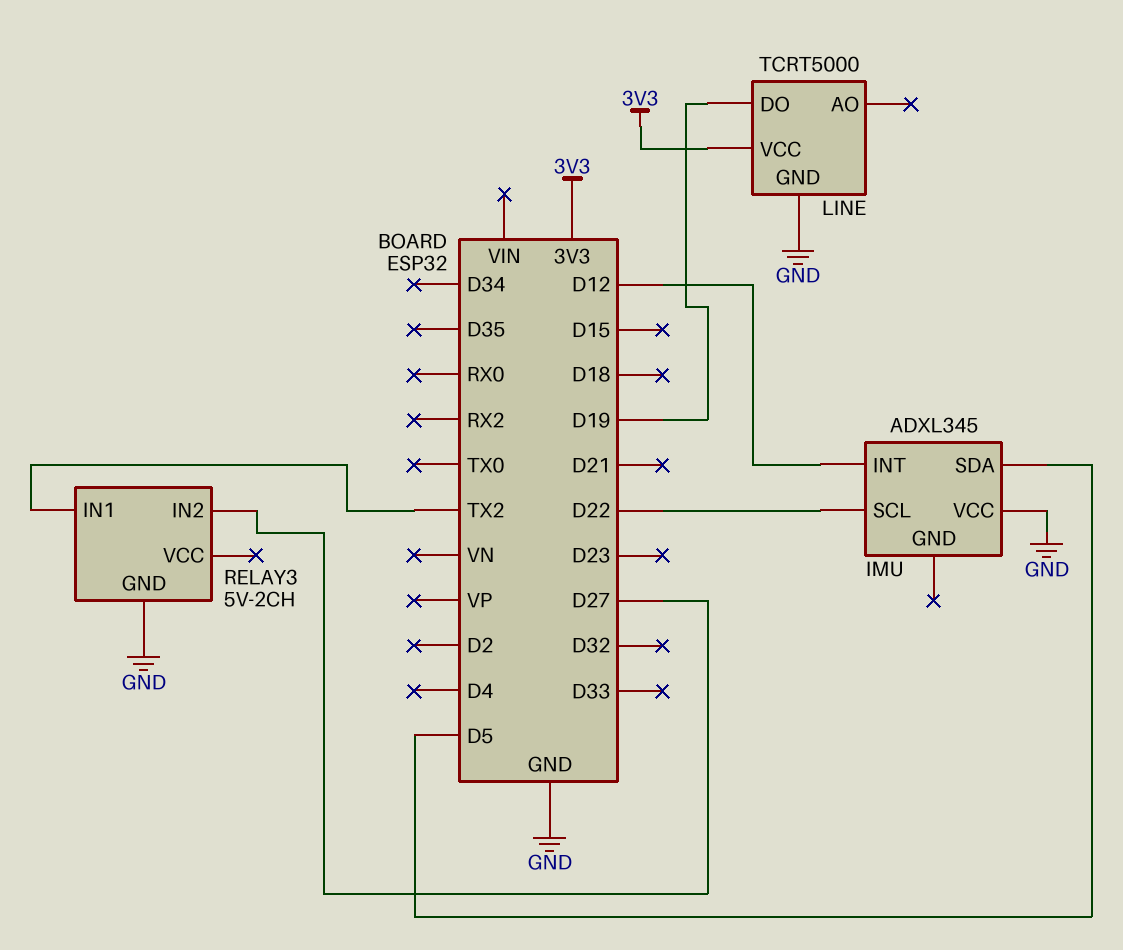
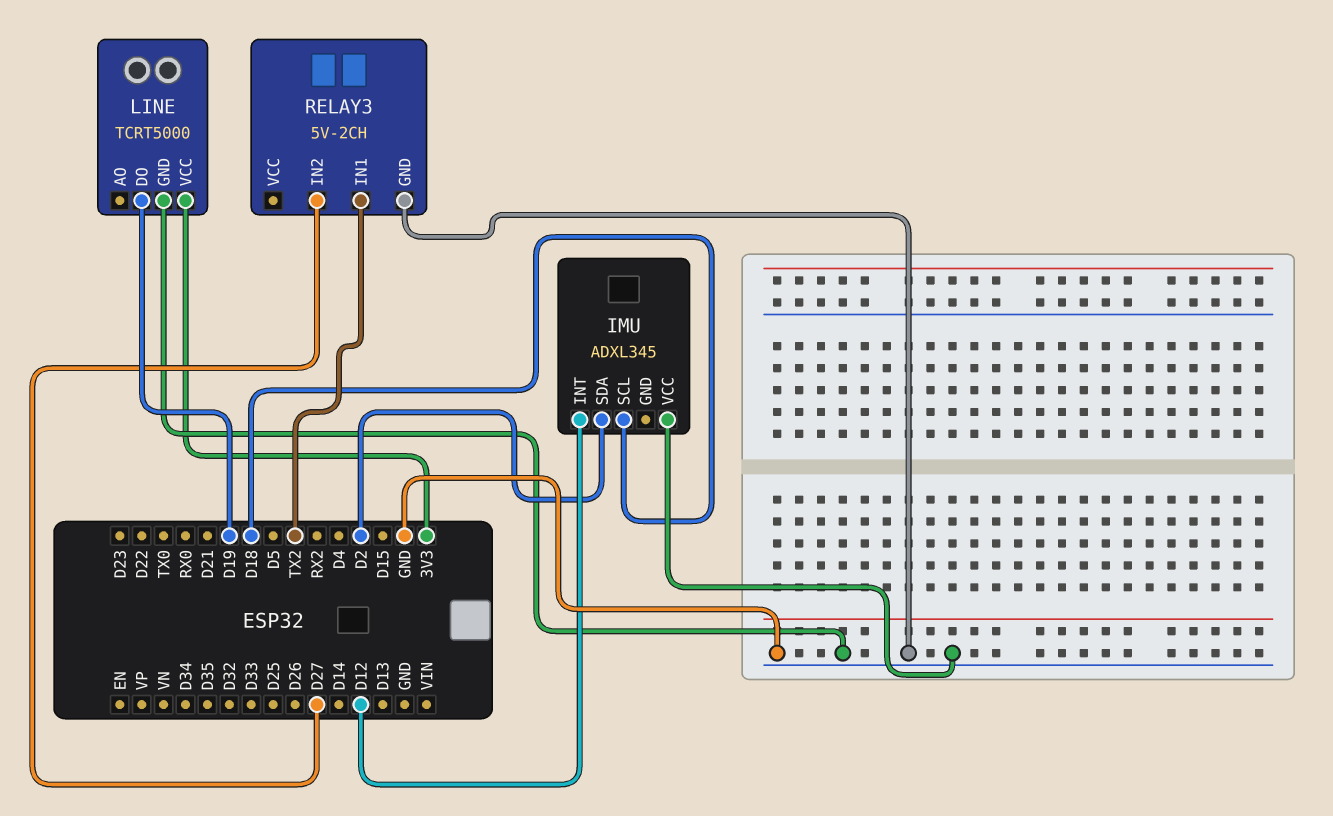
IMU pin SCL: D22 -> D18
IMU pin SDA: D5 -> D2

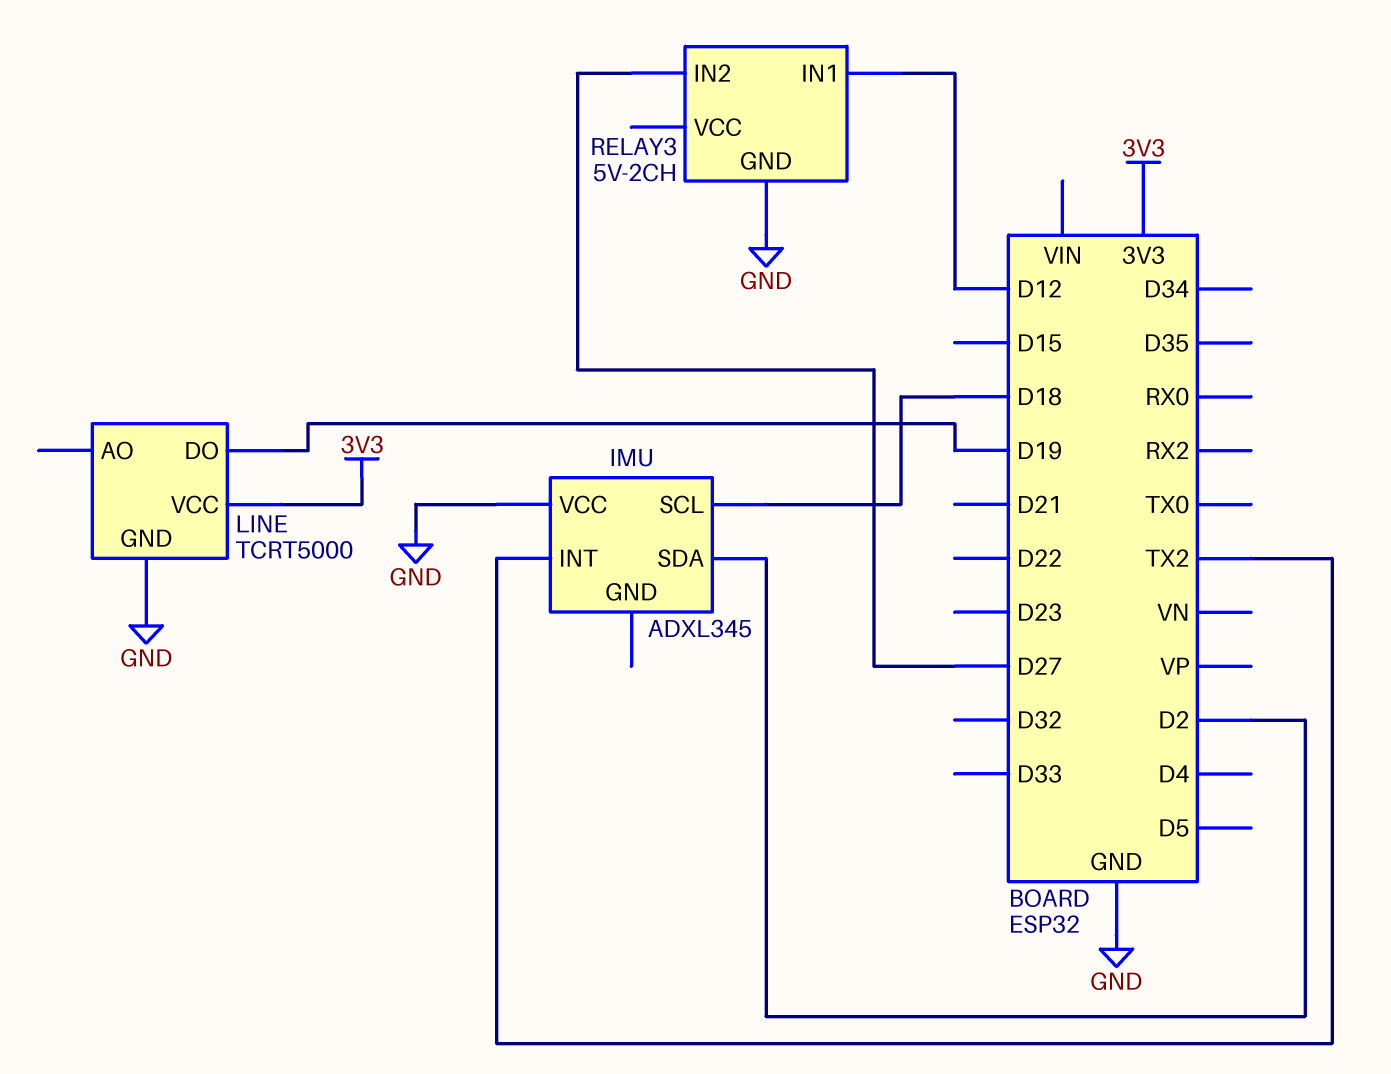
IMU pin INT: D12 -> TX2
RELAY3 pin IN1: TX2 -> D12

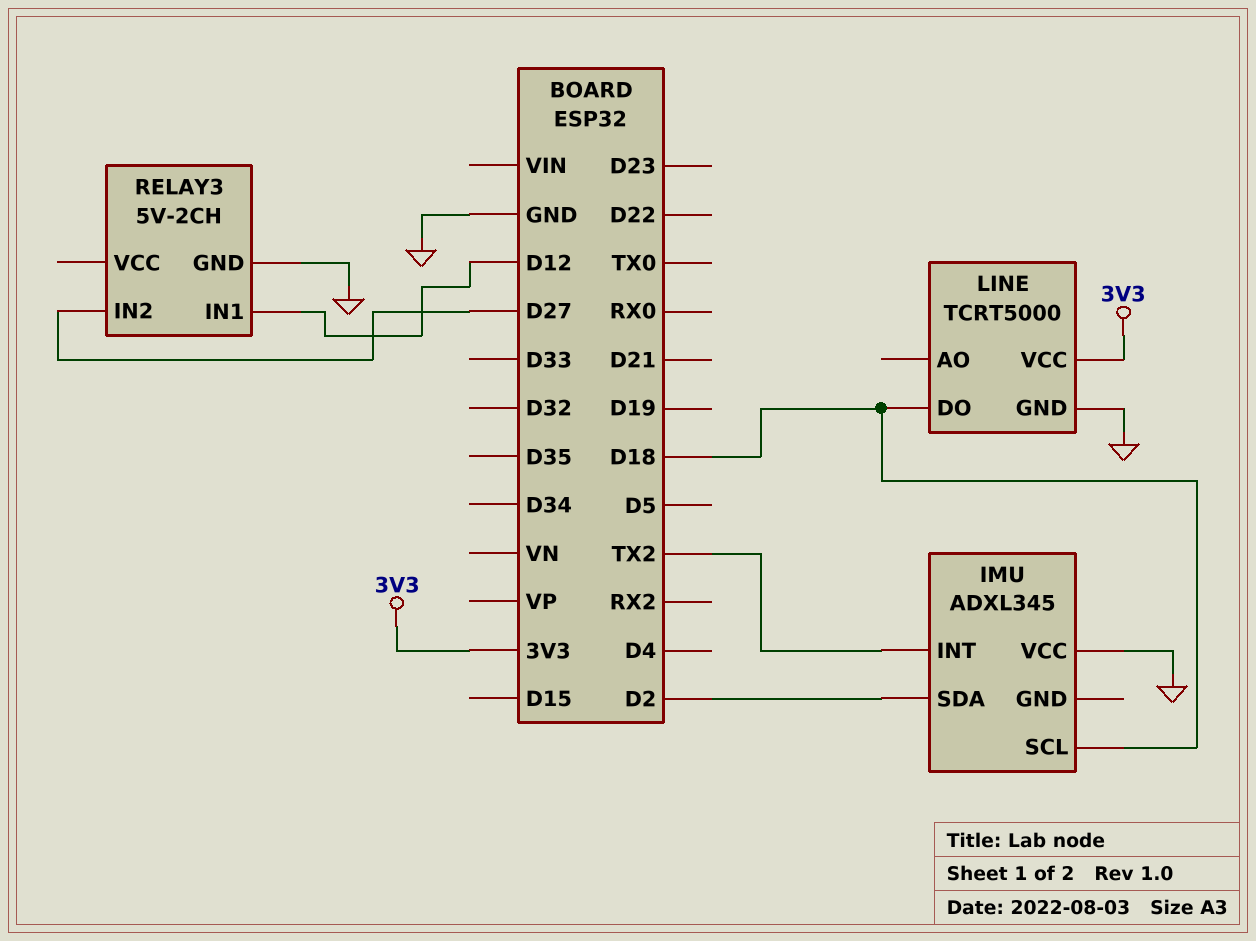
LINE pin DO: D19 -> D18

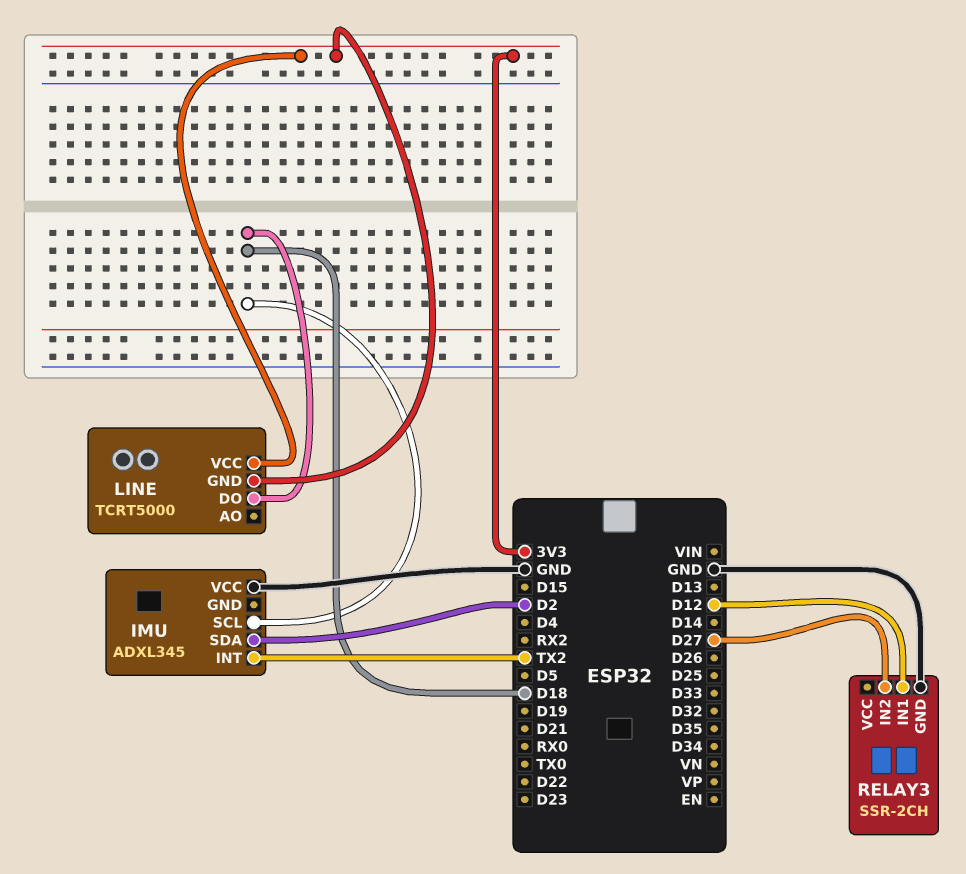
LINE pin GND: GND -> 3V3
RELAY3: 5V-2CH -> SSR-2CH

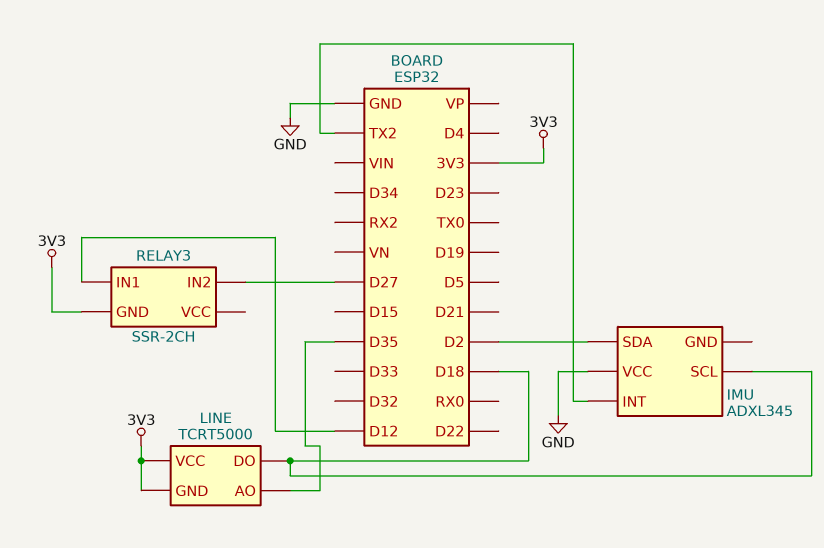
LINE pin AO: none -> D35
RELAY3 pin GND: GND -> 3V3

